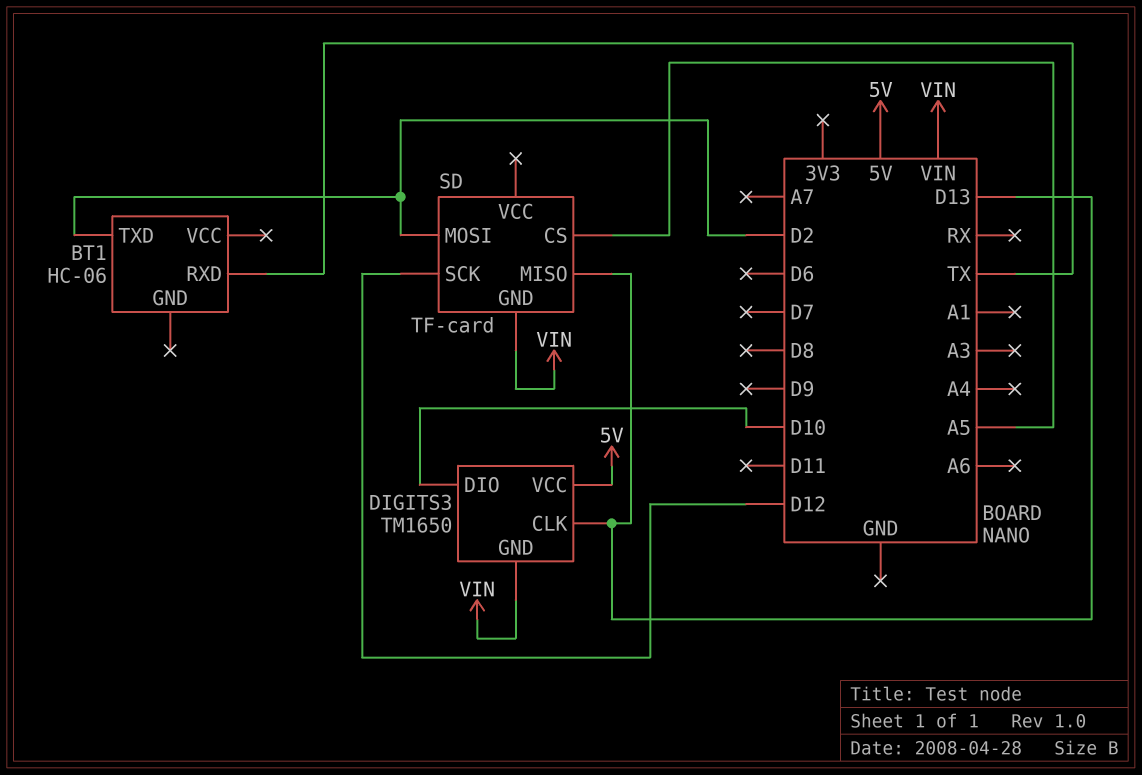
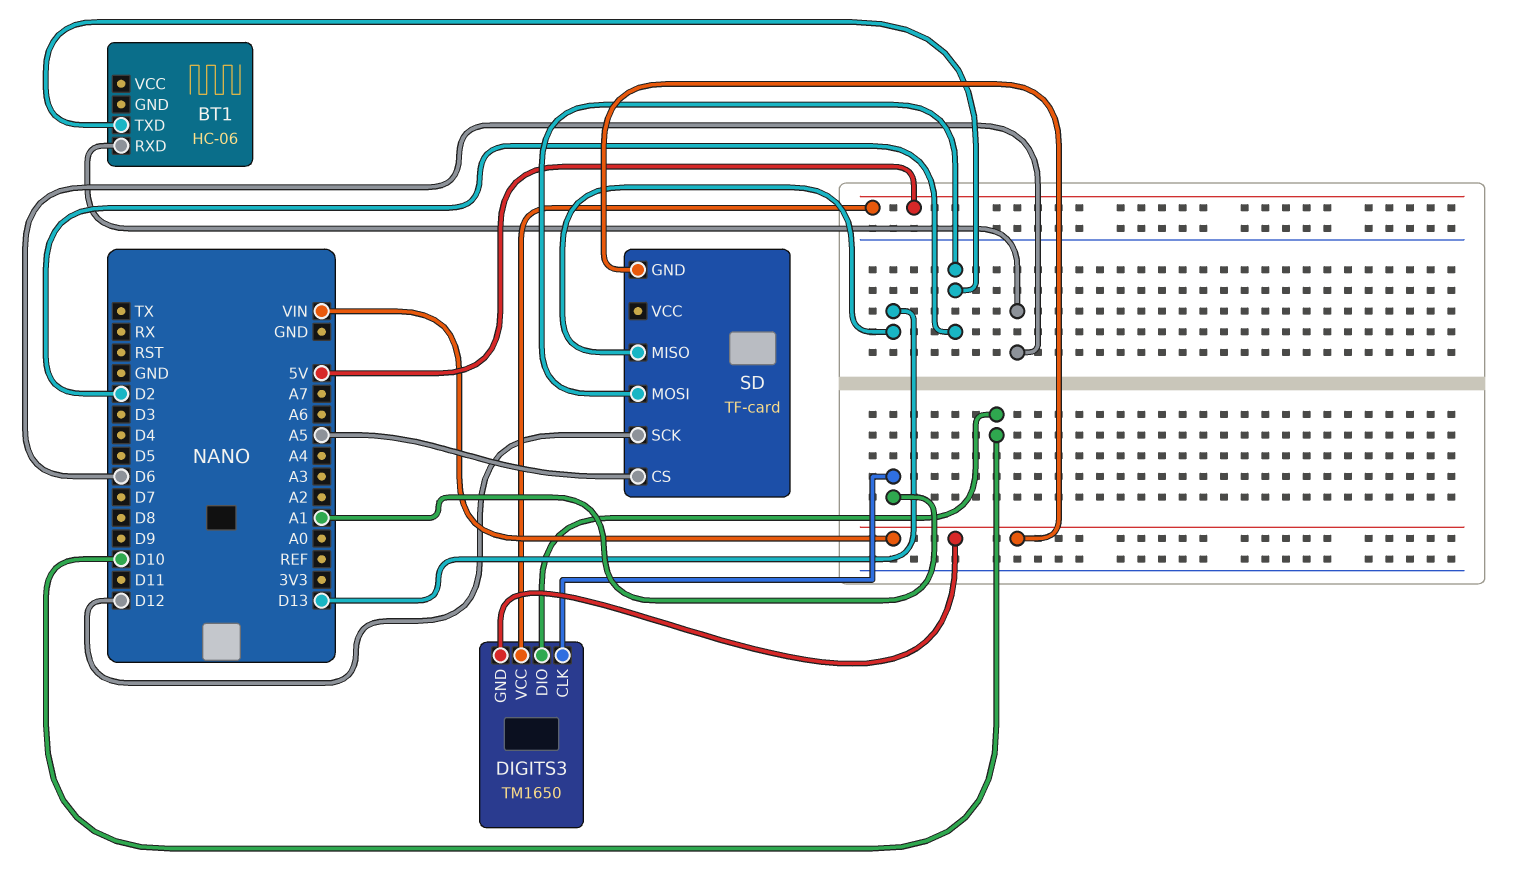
BT1 pin RXD: TX -> D6
DIGITS3 pin CLK: D13 -> A1

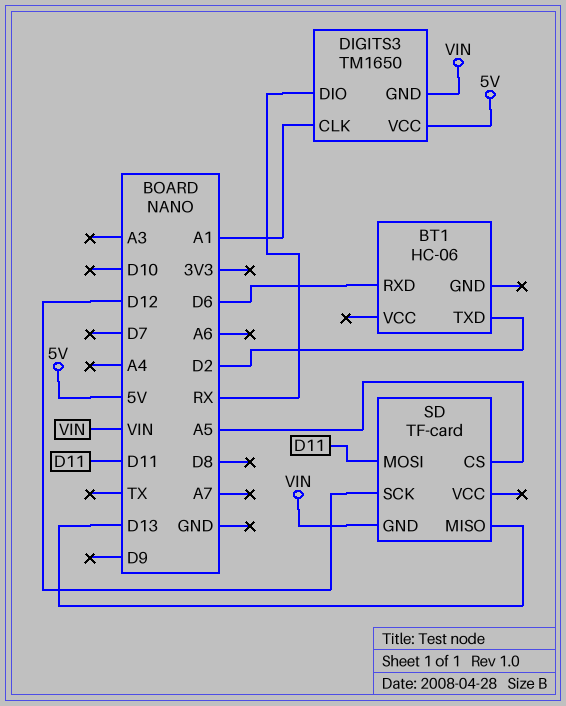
DIGITS3 pin DIO: D10 -> RX
SD pin MOSI: D2 -> D11

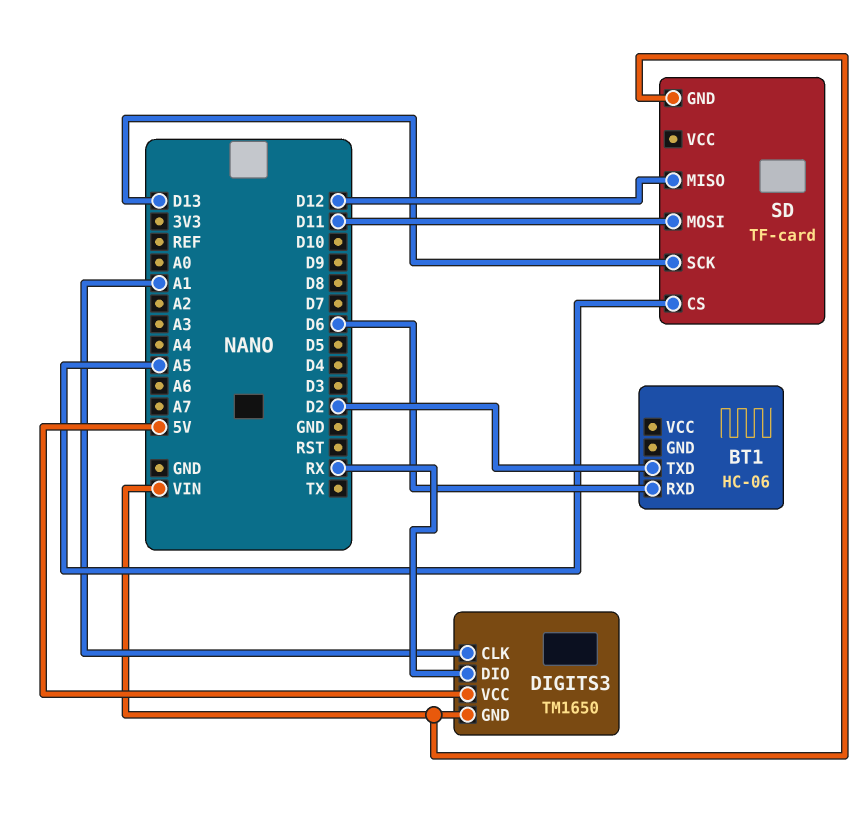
SD pin MISO: D13 -> D12
SD pin SCK: D12 -> D13

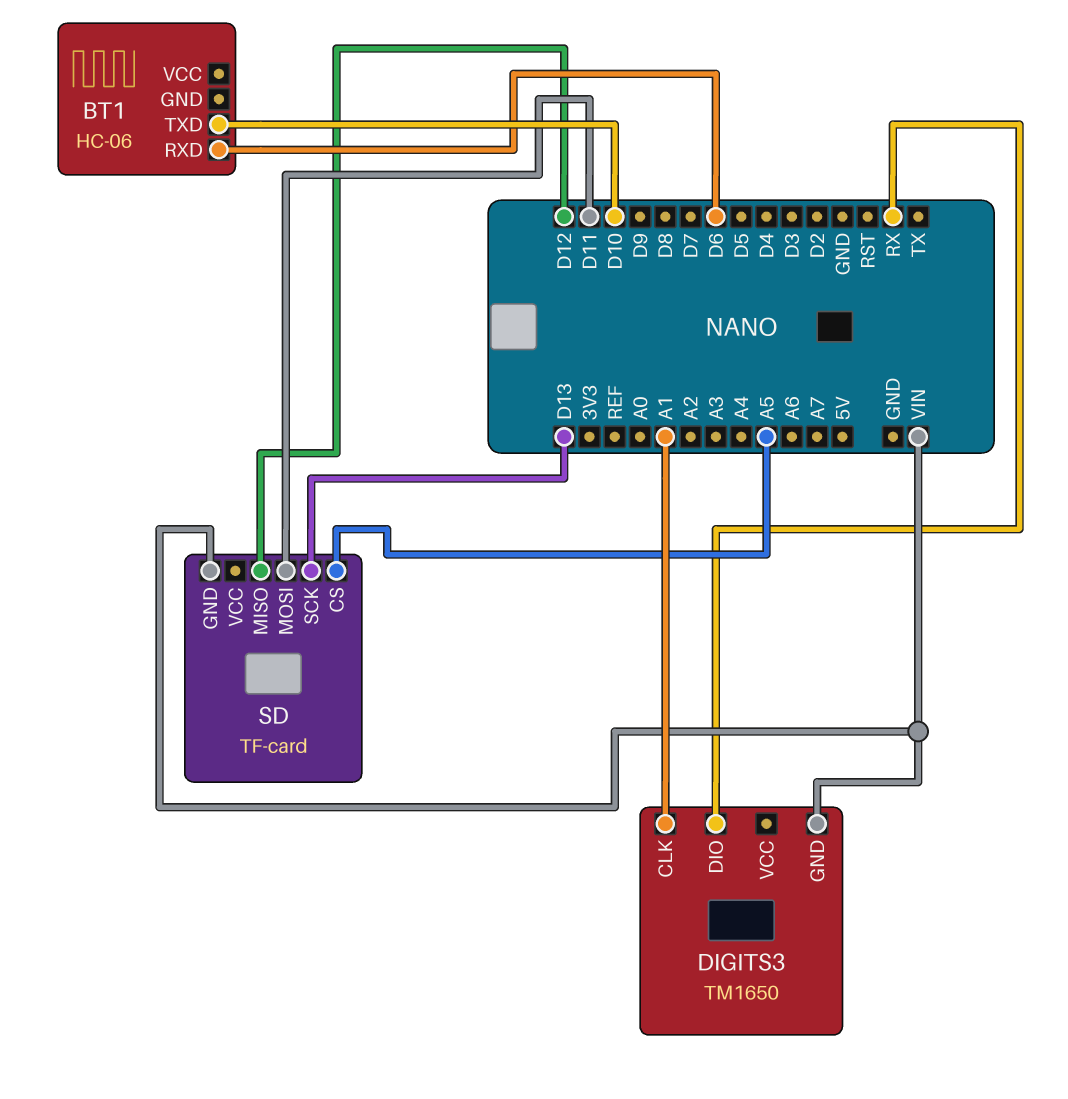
BT1 pin TXD: D2 -> D10
DIGITS3 pin VCC: 5V -> none

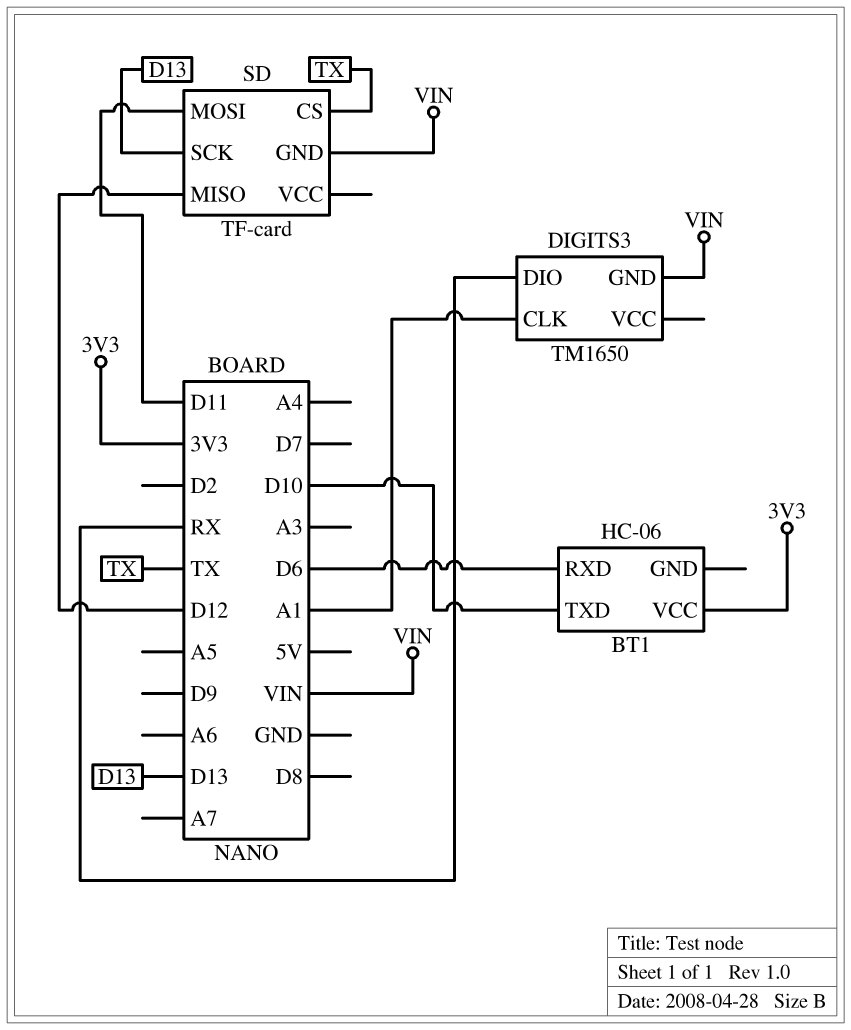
BT1 pin VCC: none -> 3V3
SD pin CS: A5 -> TX

